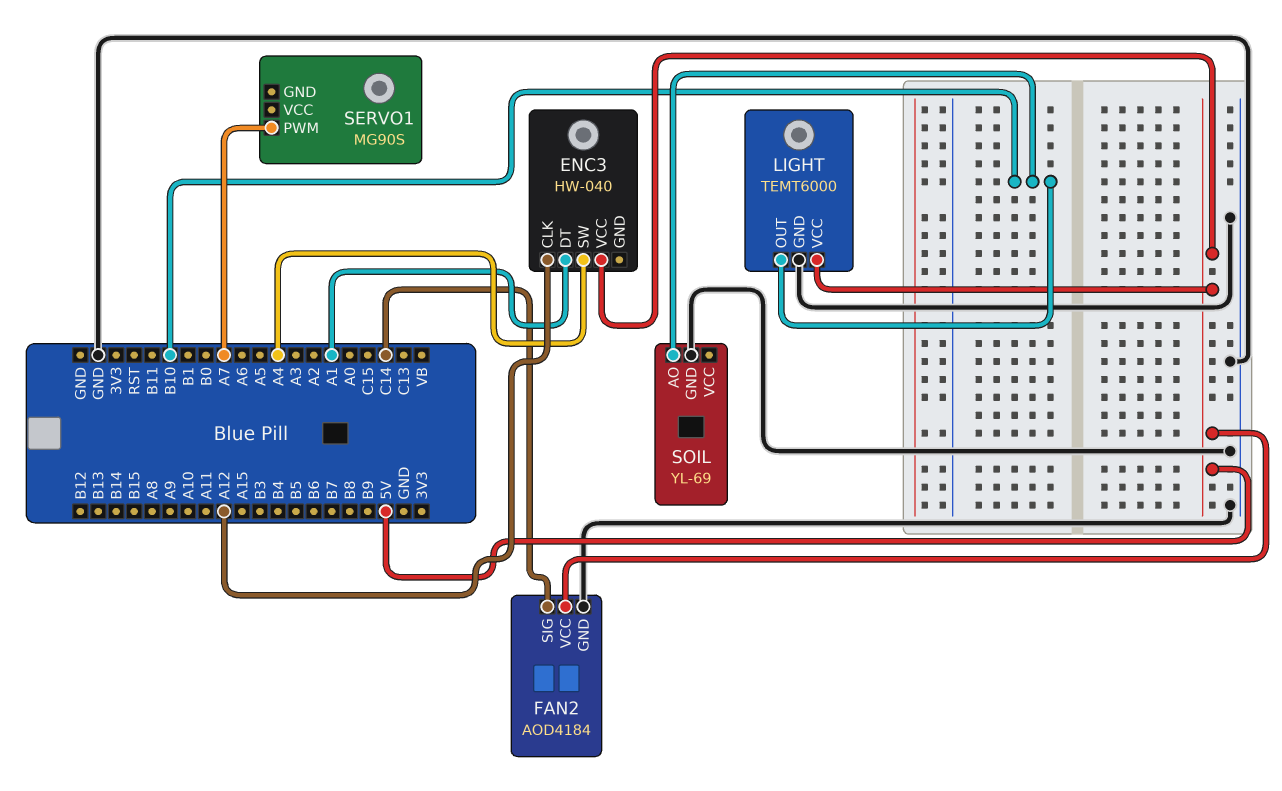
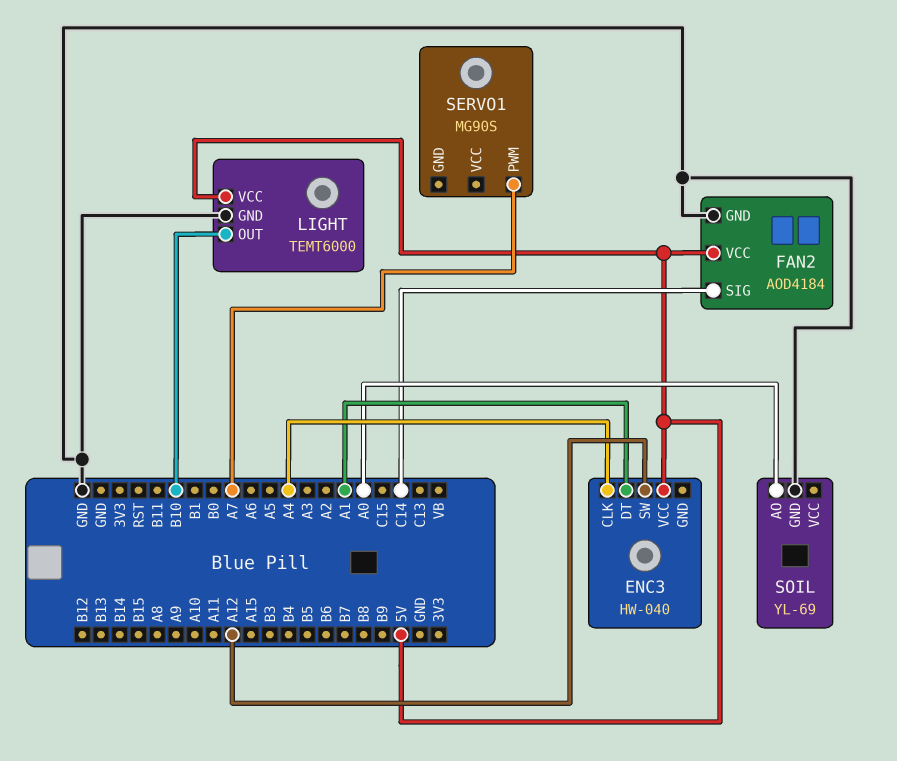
ENC3 pin CLK: A12 -> A4
ENC3 pin SW: A4 -> A12
SOIL pin AO: B10 -> A0

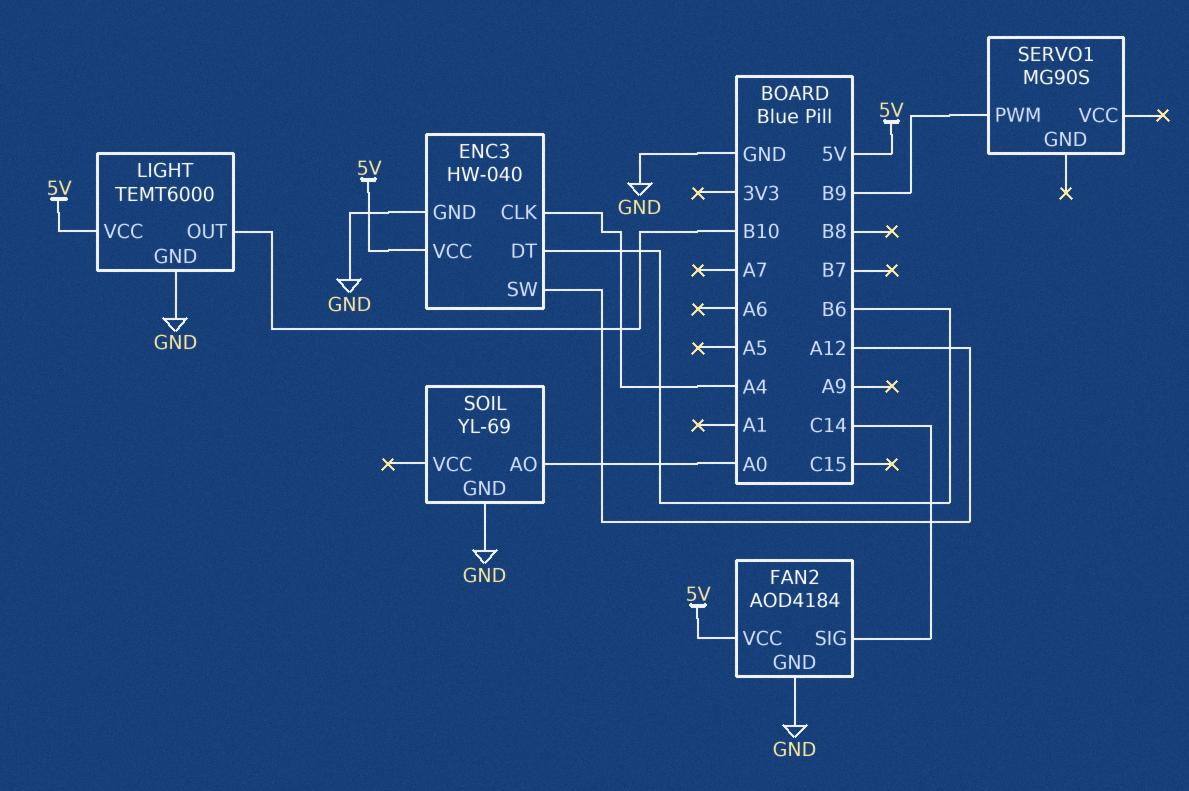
ENC3 pin DT: A1 -> B6
ENC3 pin GND: none -> GND
SERVO1 pin PWM: A7 -> B9

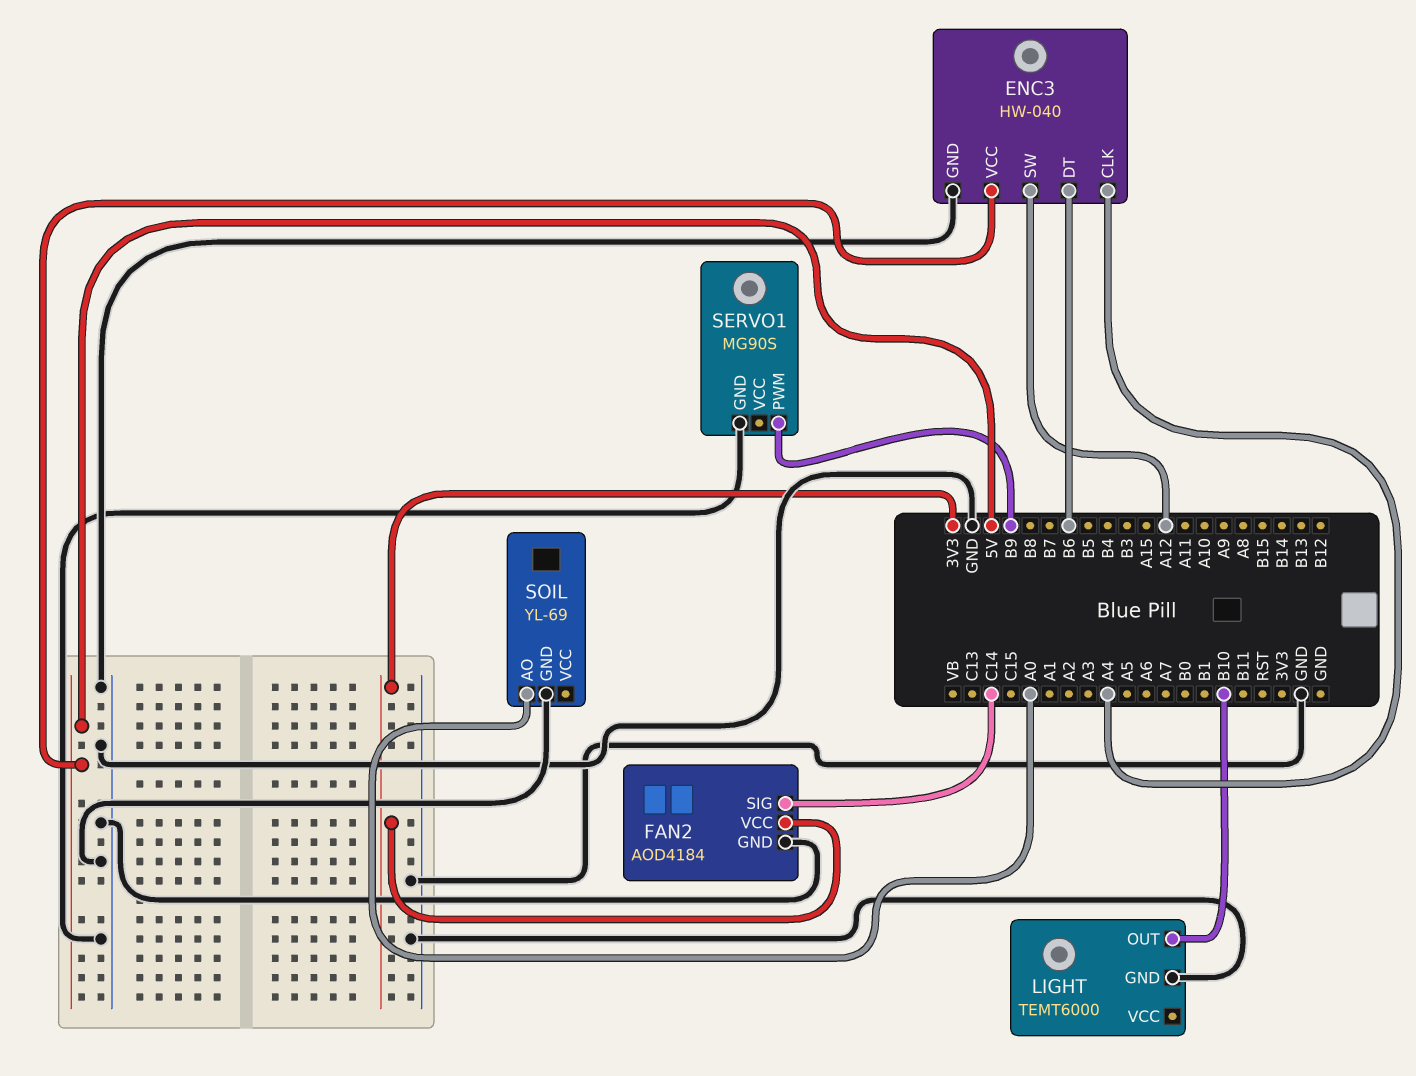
FAN2 pin VCC: 5V -> 3V3
LIGHT pin VCC: 5V -> none
SERVO1 pin GND: none -> GND

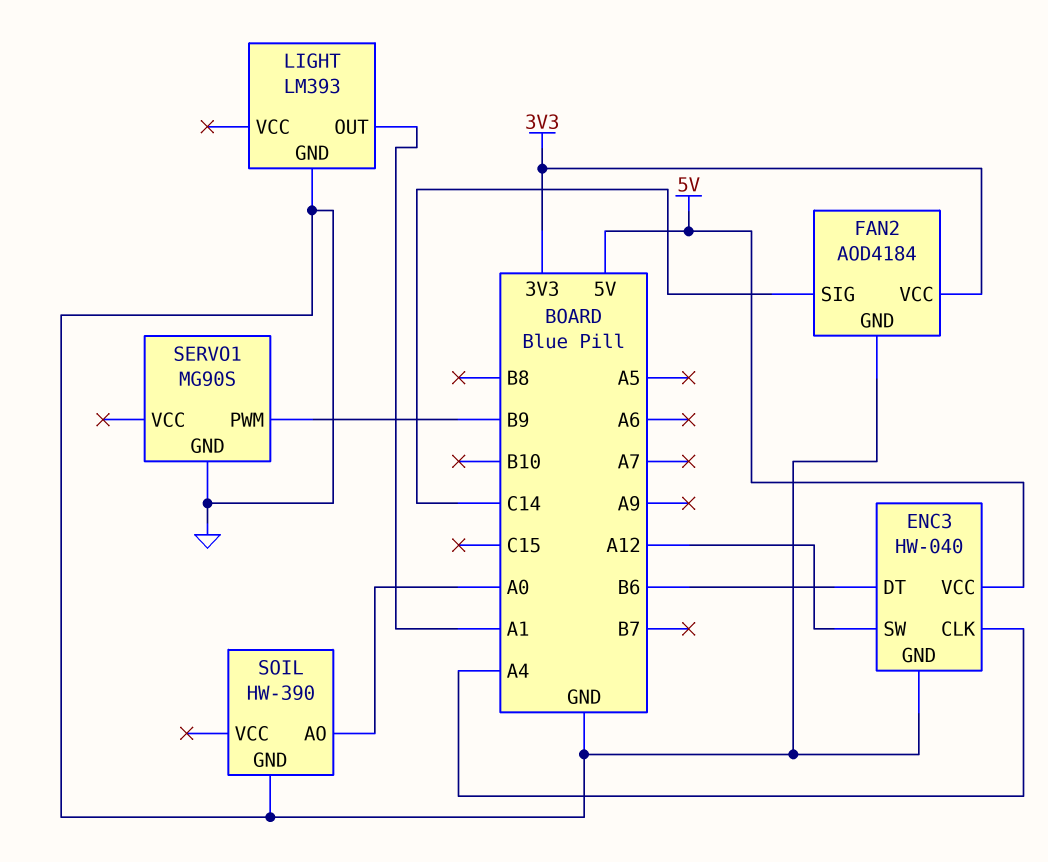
LIGHT: TEMT6000 -> LM393
LIGHT pin OUT: B10 -> A1
SOIL: YL-69 -> HW-390

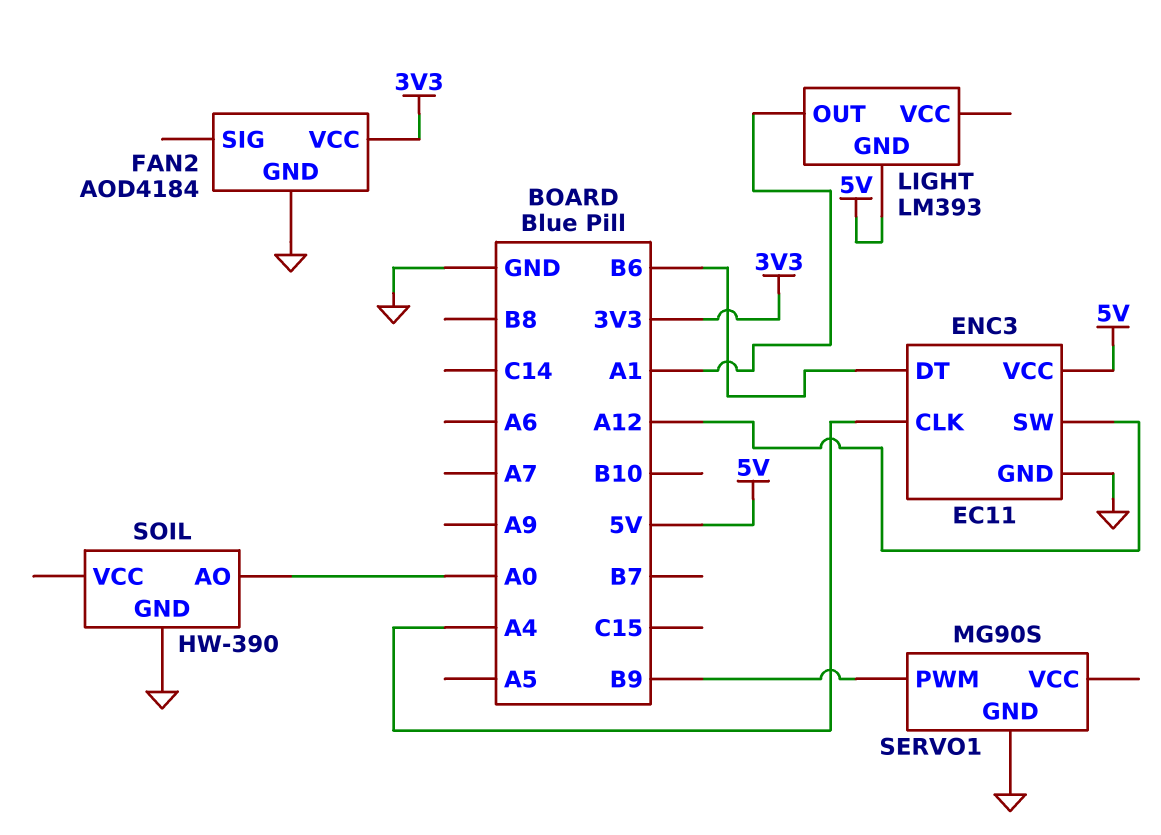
ENC3: HW-040 -> EC11
FAN2 pin SIG: C14 -> none
LIGHT pin GND: GND -> 5V

